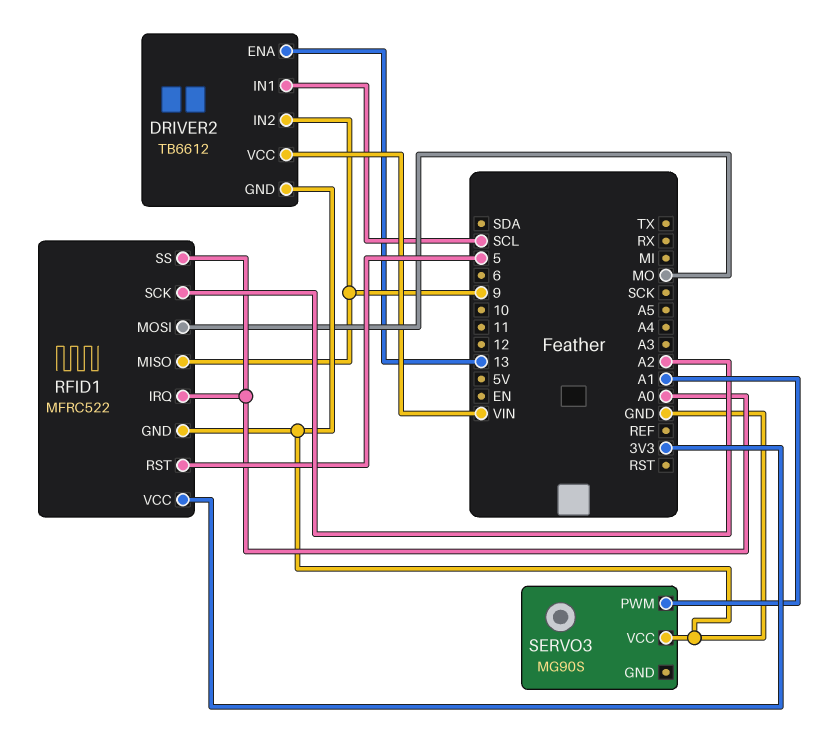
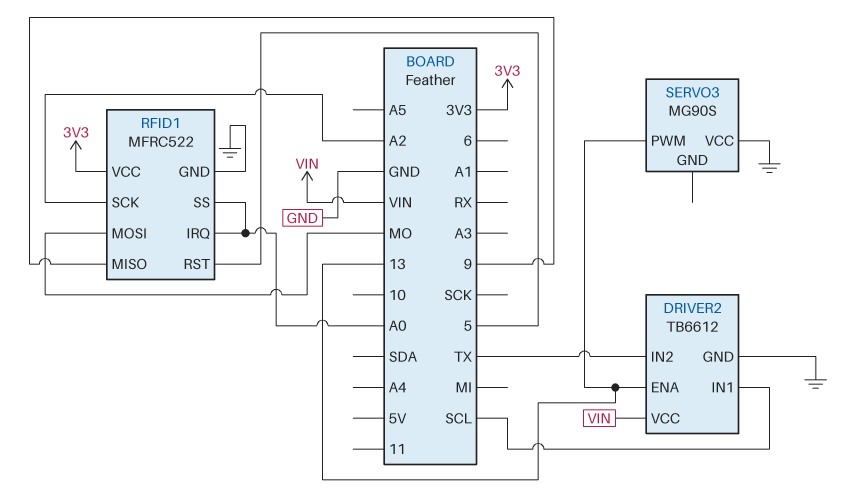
DRIVER2 pin IN2: 9 -> TX
SERVO3 pin PWM: A1 -> 13

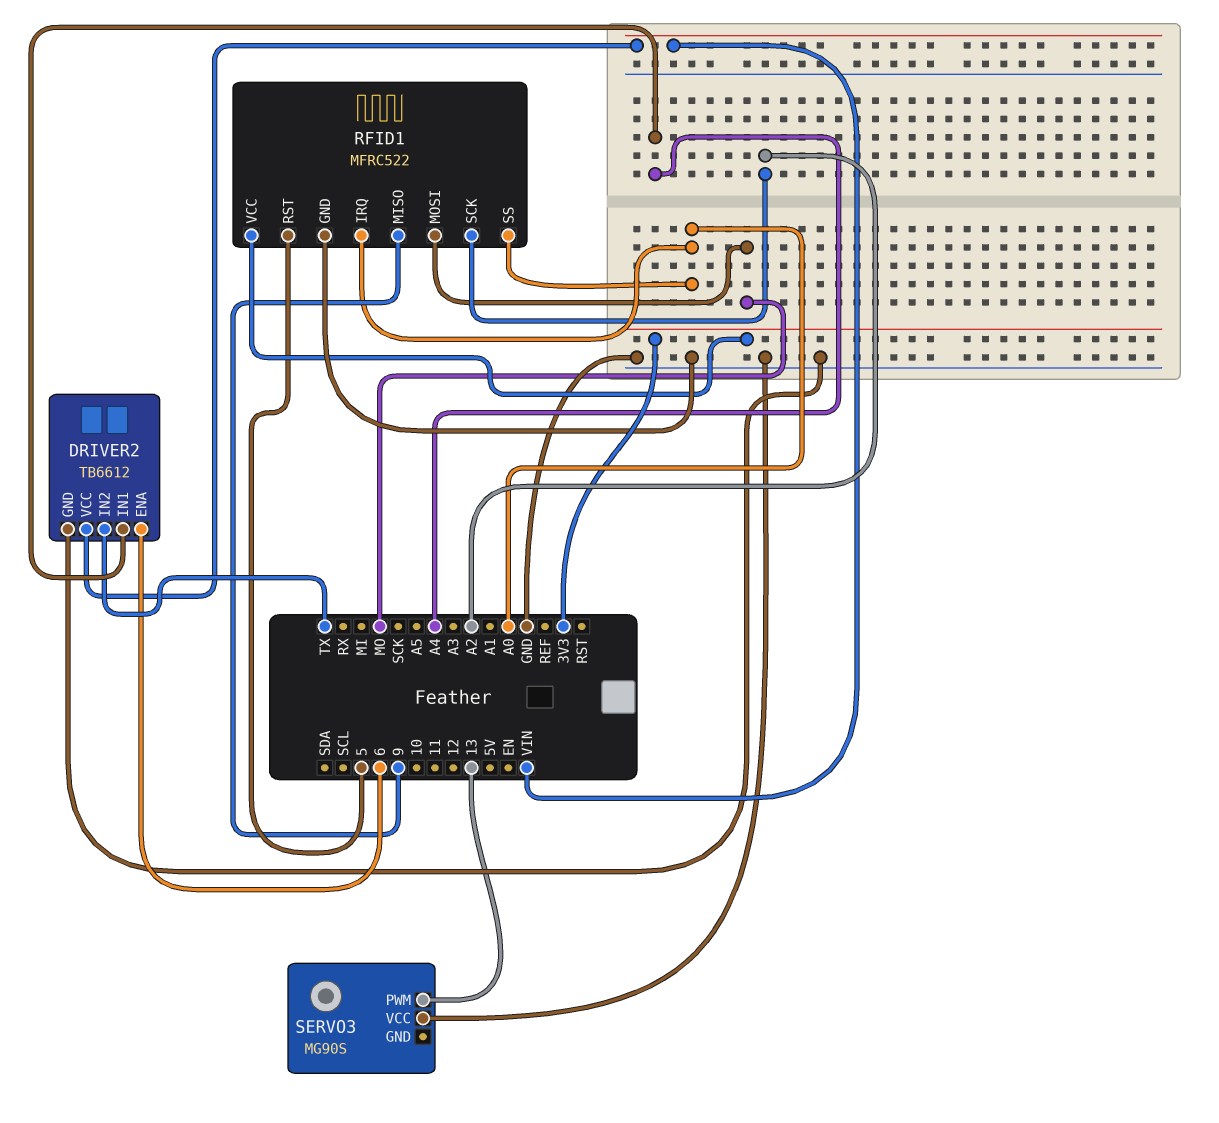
DRIVER2 pin ENA: 13 -> 6
DRIVER2 pin IN1: SCL -> A4

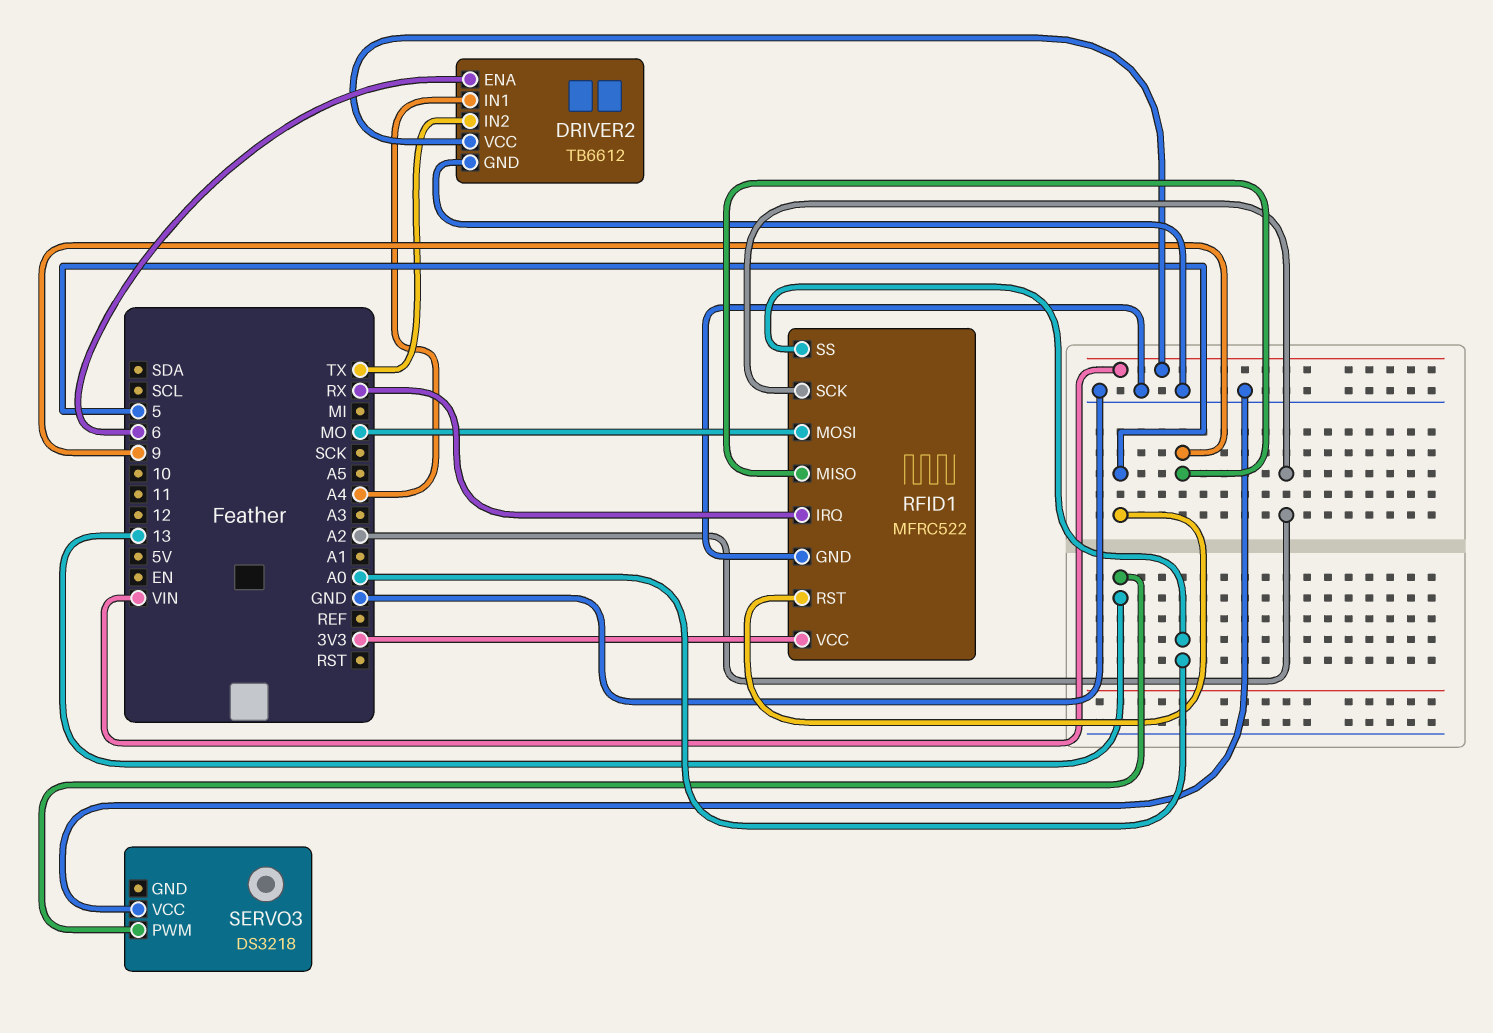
RFID1 pin IRQ: A0 -> RX
SERVO3: MG90S -> DS3218

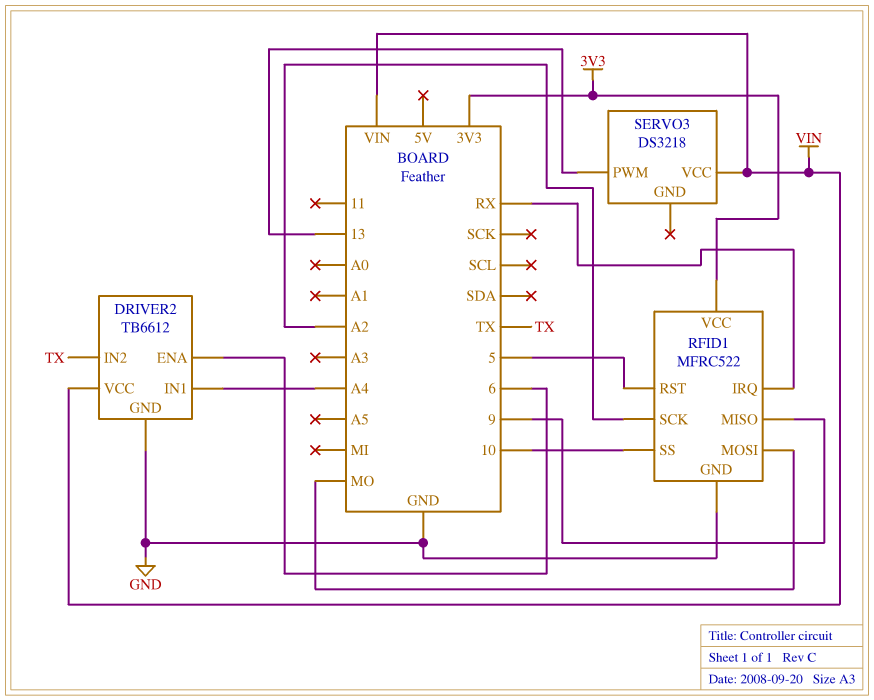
RFID1 pin SS: A0 -> 10
SERVO3 pin VCC: GND -> VIN

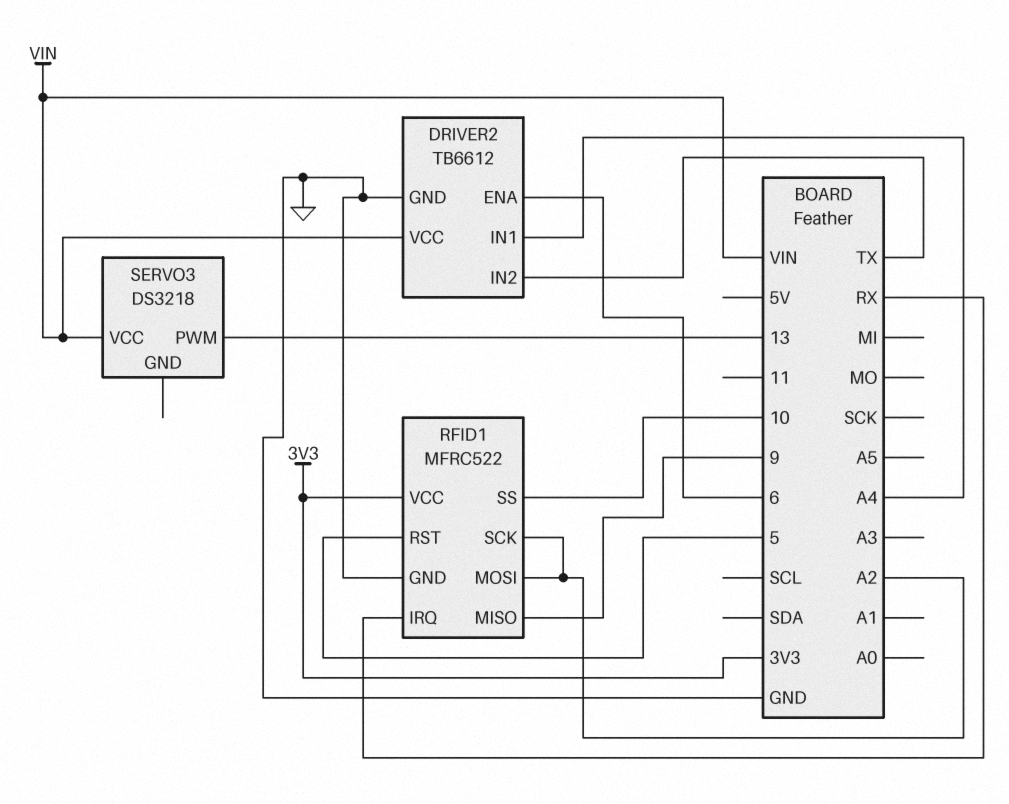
RFID1 pin MOSI: MO -> A2

